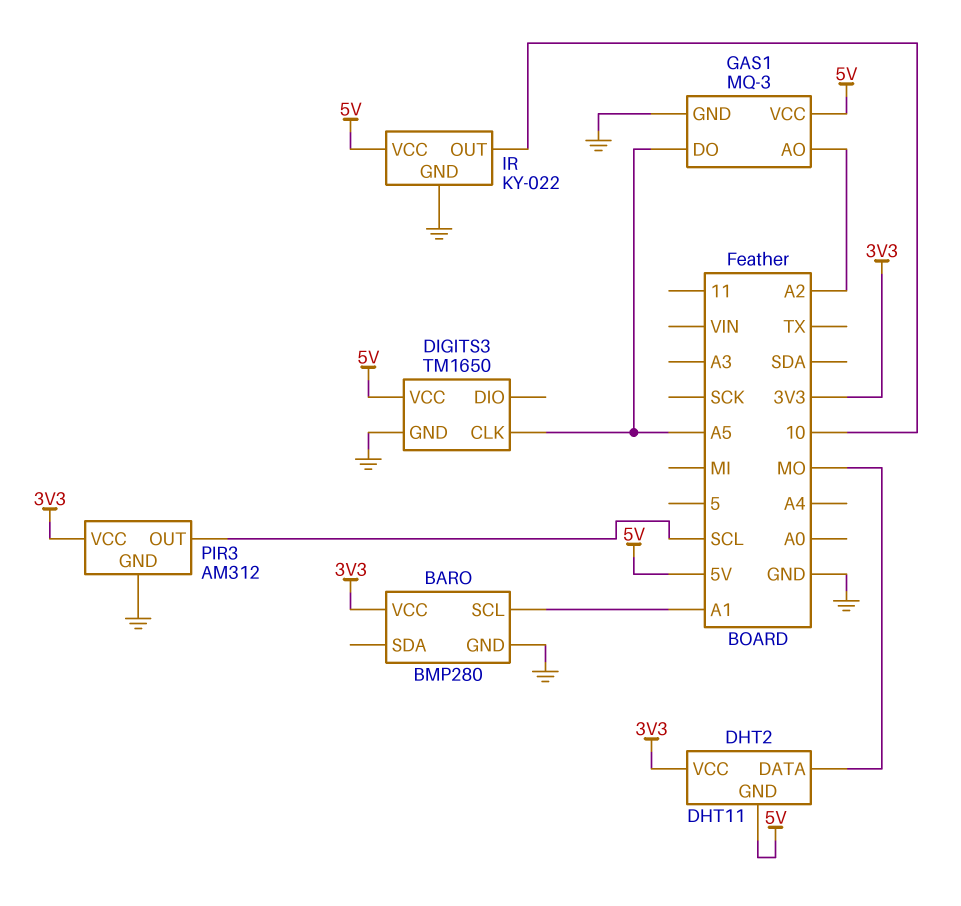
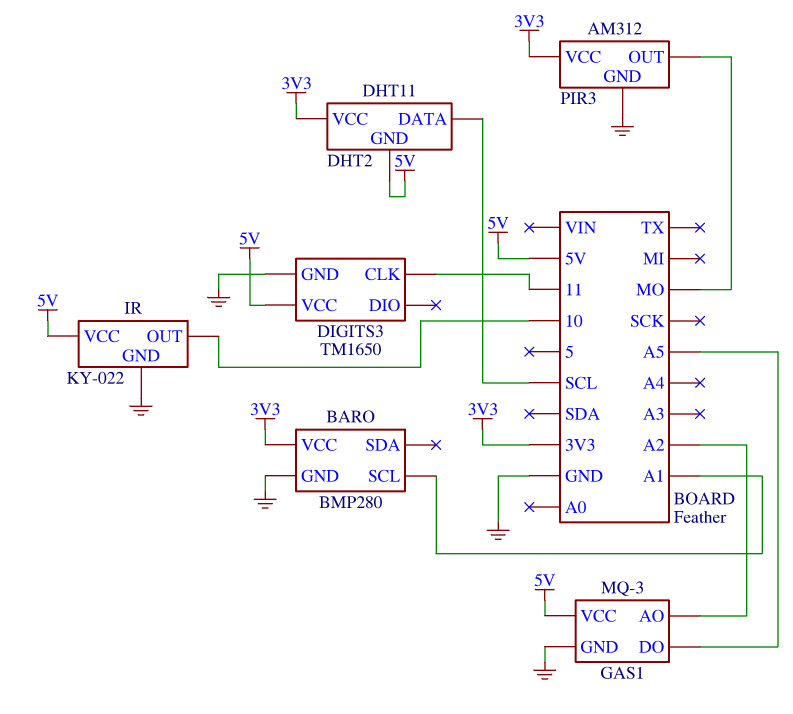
DHT2 pin DATA: MO -> SCL
DIGITS3 pin CLK: A5 -> 11
PIR3 pin OUT: SCL -> MO

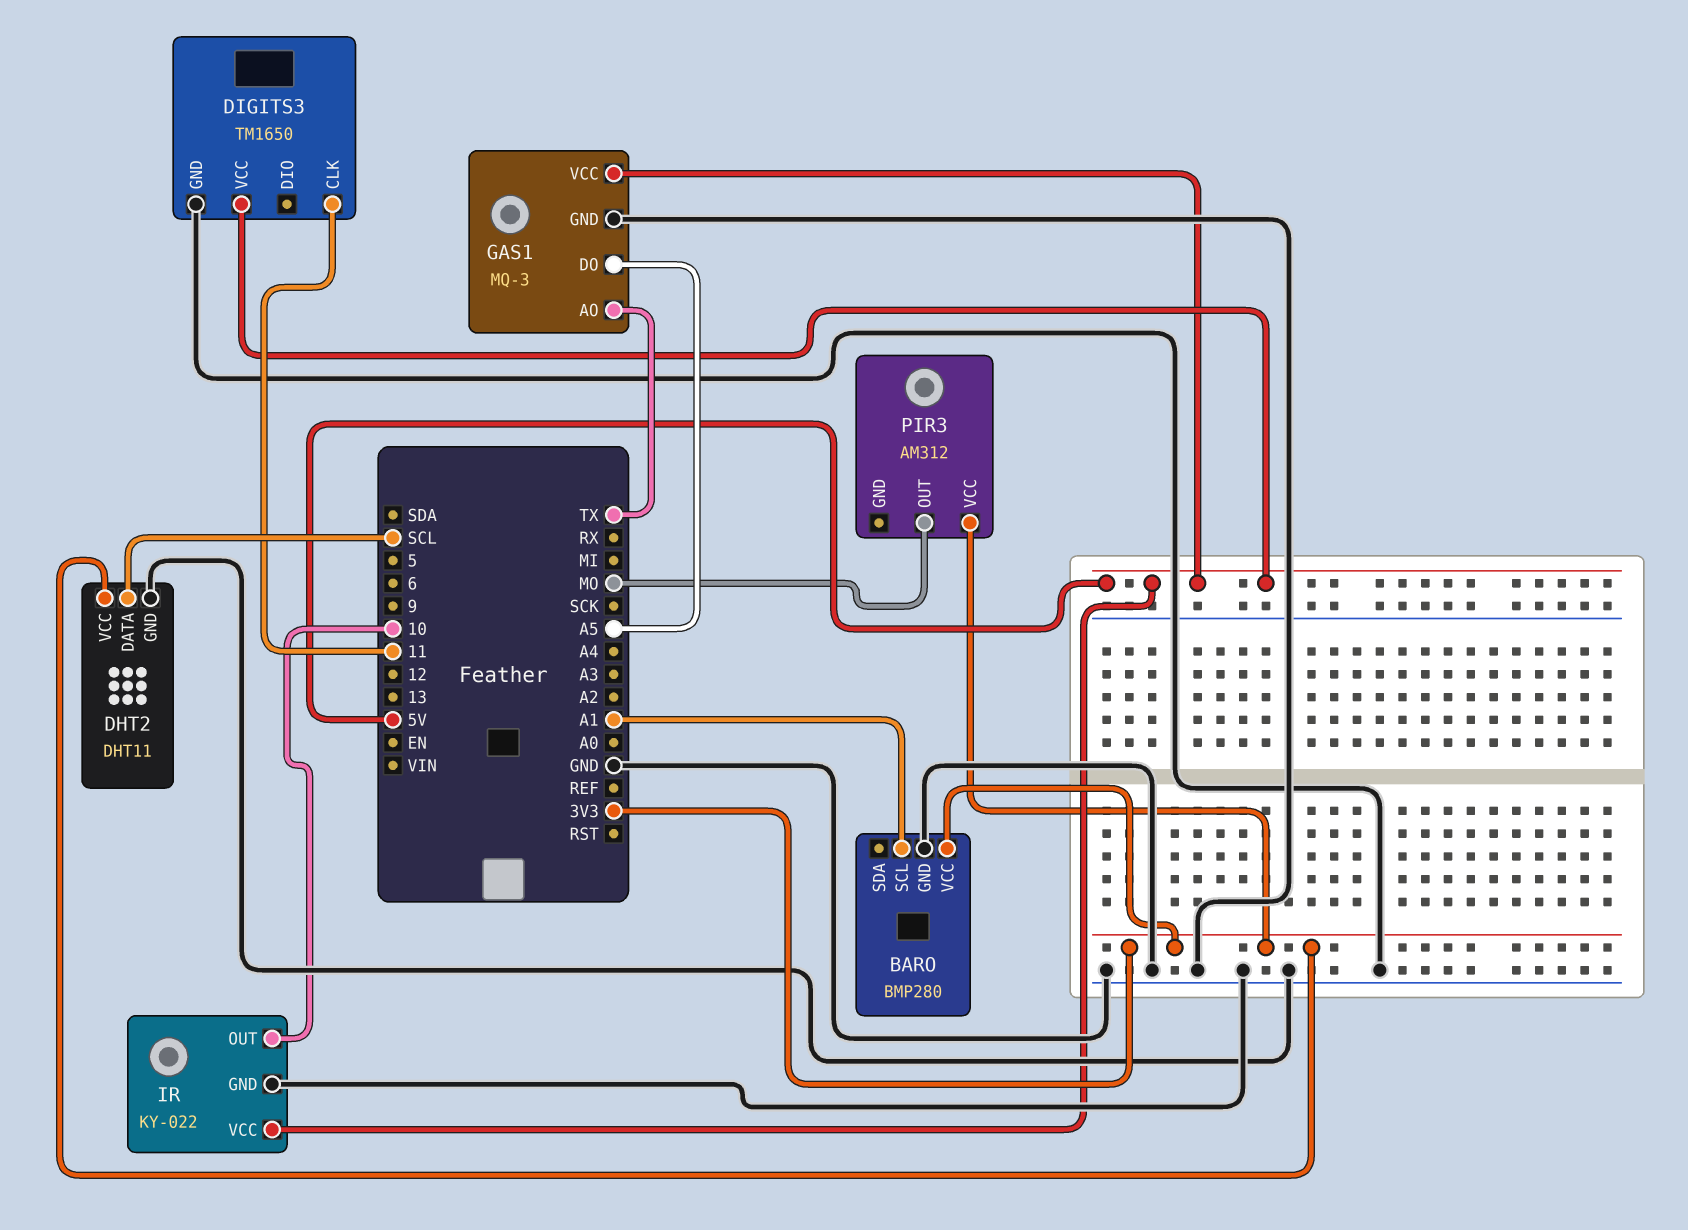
DHT2 pin GND: 5V -> GND
GAS1 pin AO: A2 -> TX
PIR3 pin GND: GND -> none

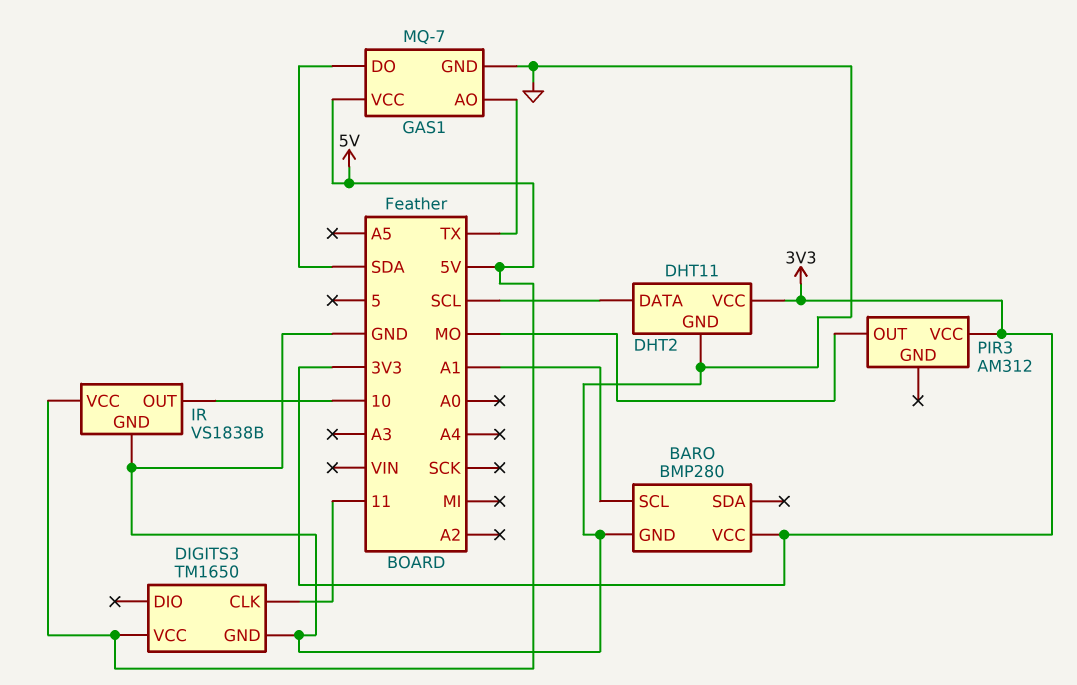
GAS1: MQ-3 -> MQ-7
GAS1 pin DO: A5 -> SDA
IR: KY-022 -> VS1838B

